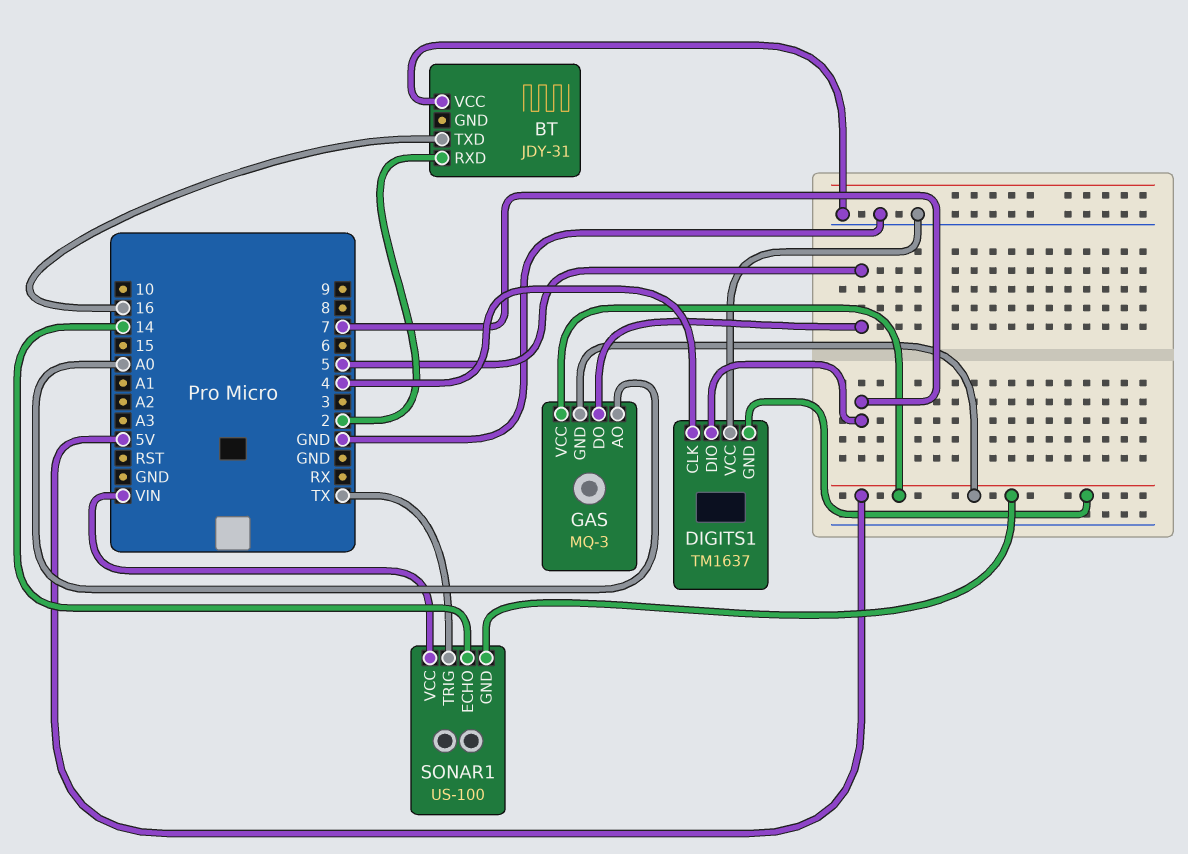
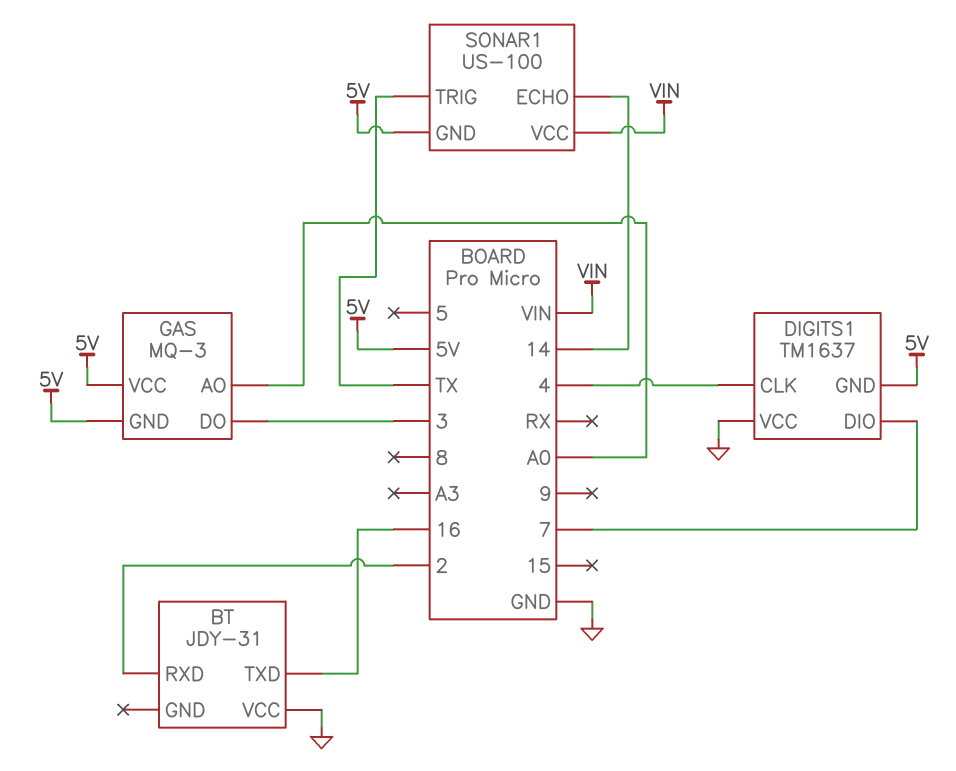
GAS pin DO: 5 -> 3

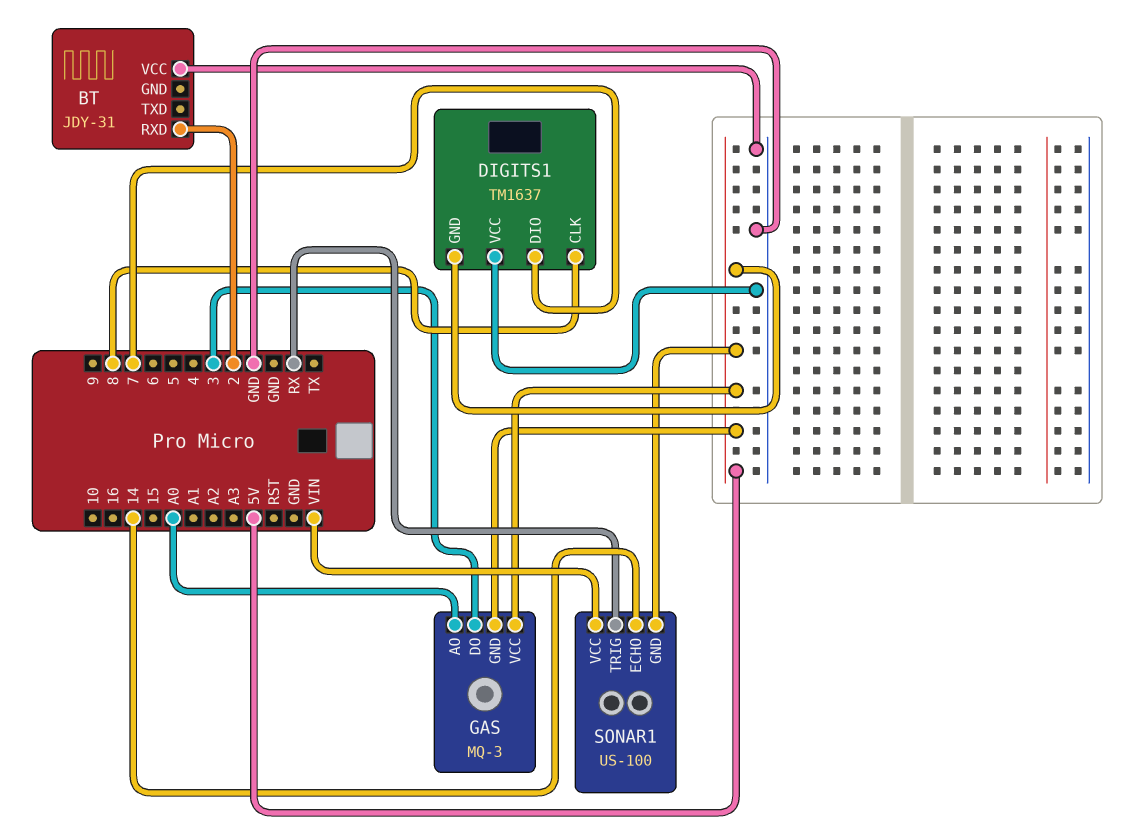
BT pin TXD: 16 -> none
DIGITS1 pin CLK: 4 -> 8
SONAR1 pin TRIG: TX -> RX

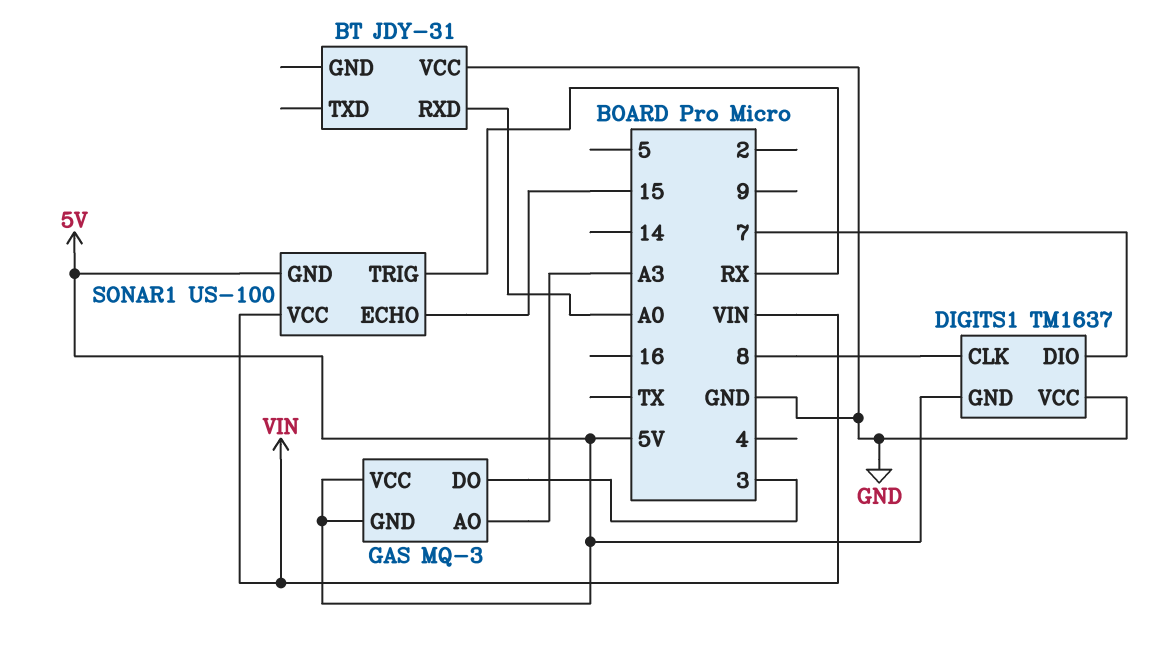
BT pin RXD: 2 -> A0
GAS pin AO: A0 -> A3
SONAR1 pin ECHO: 14 -> 15

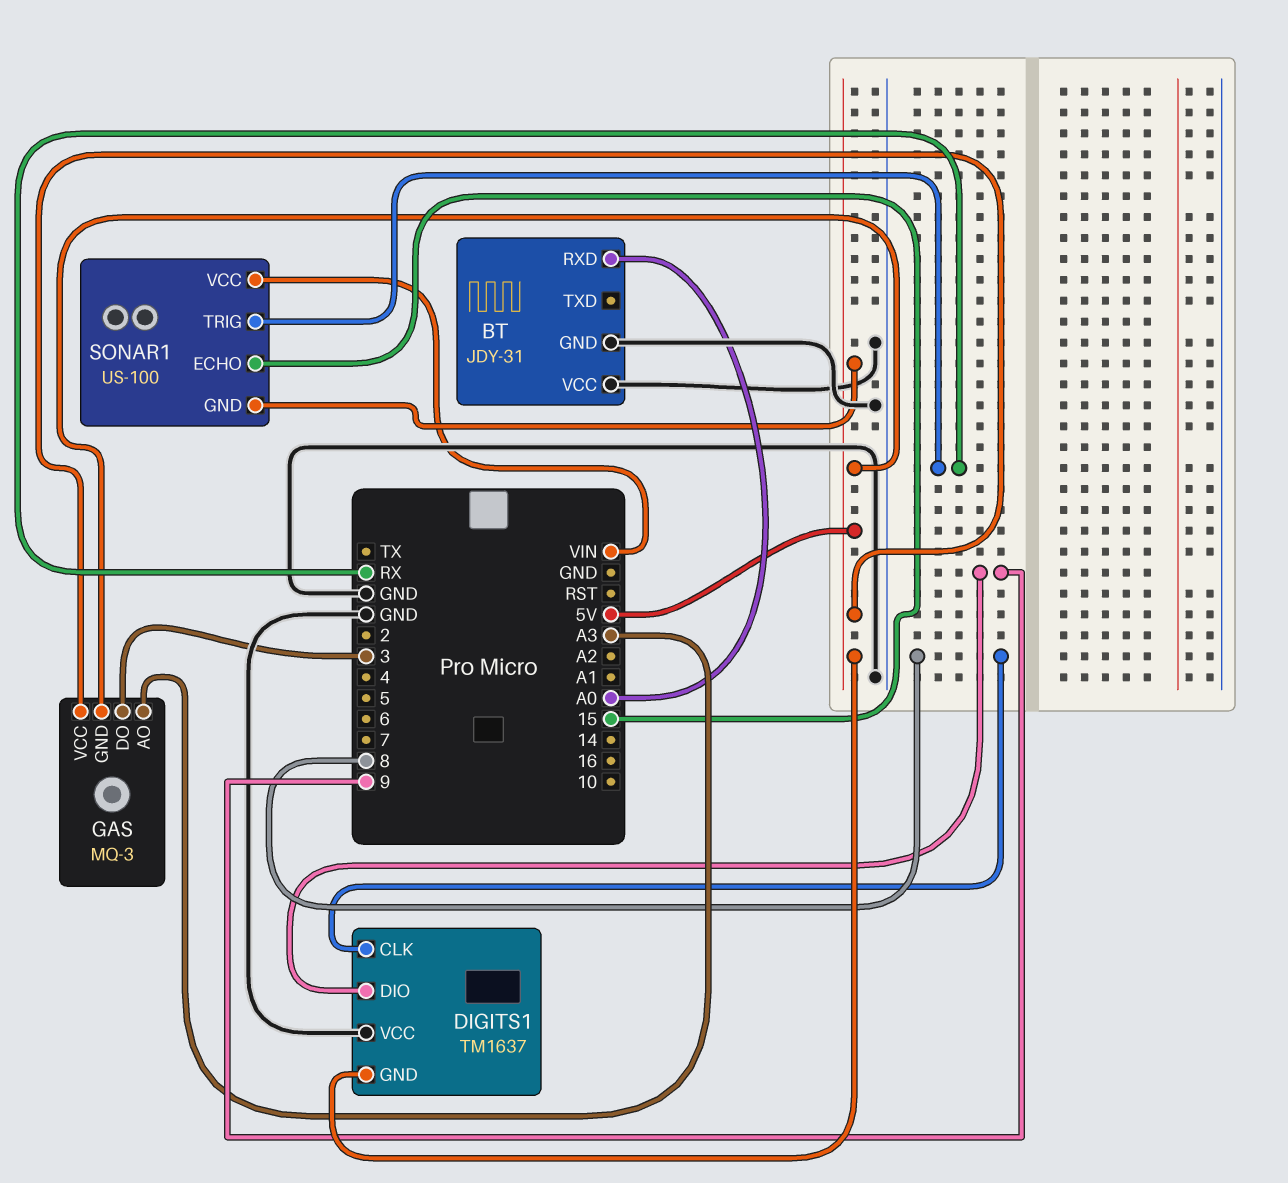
BT pin GND: none -> GND
DIGITS1 pin DIO: 7 -> 9

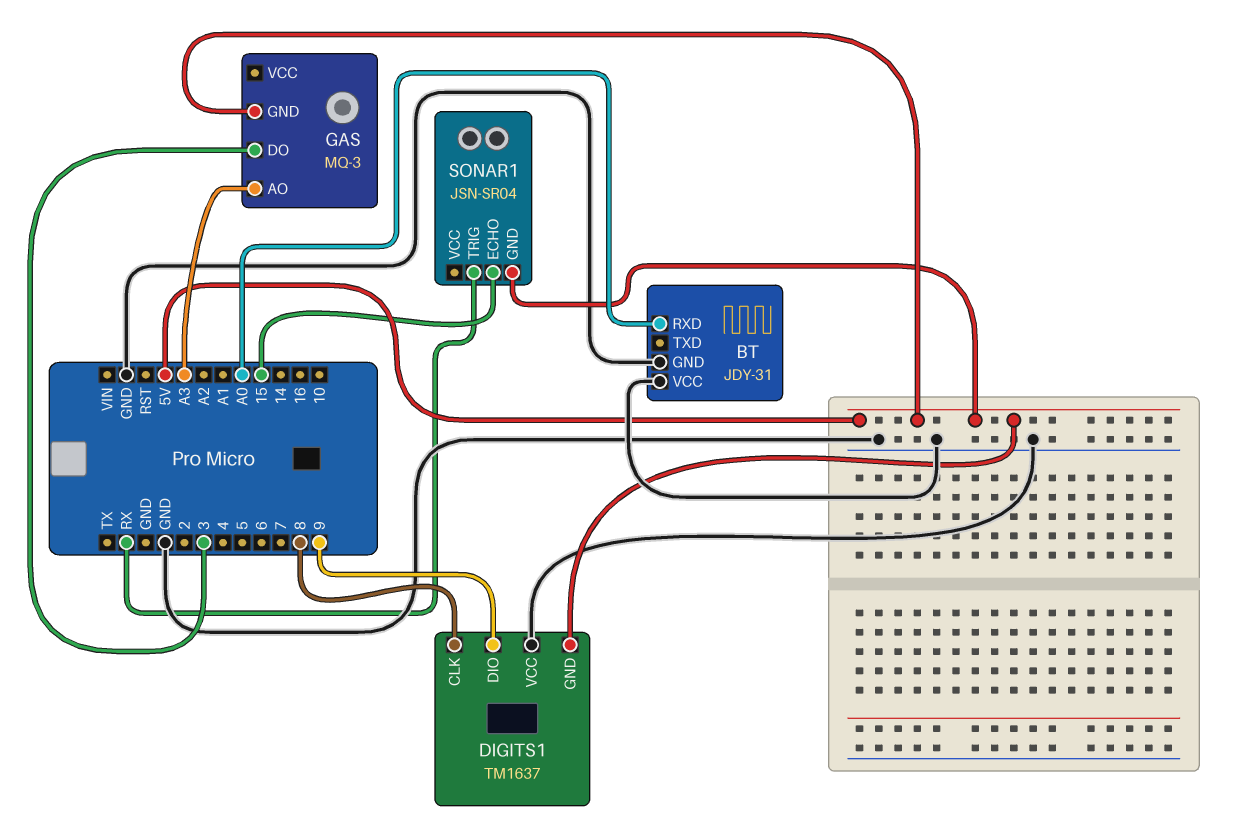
GAS pin VCC: 5V -> none
SONAR1: US-100 -> JSN-SR04
SONAR1 pin VCC: VIN -> none

